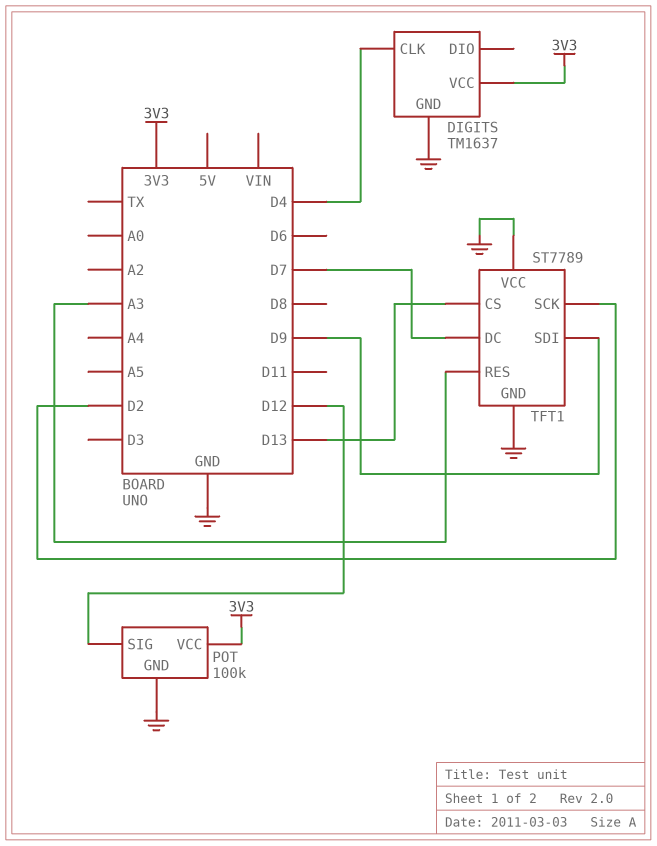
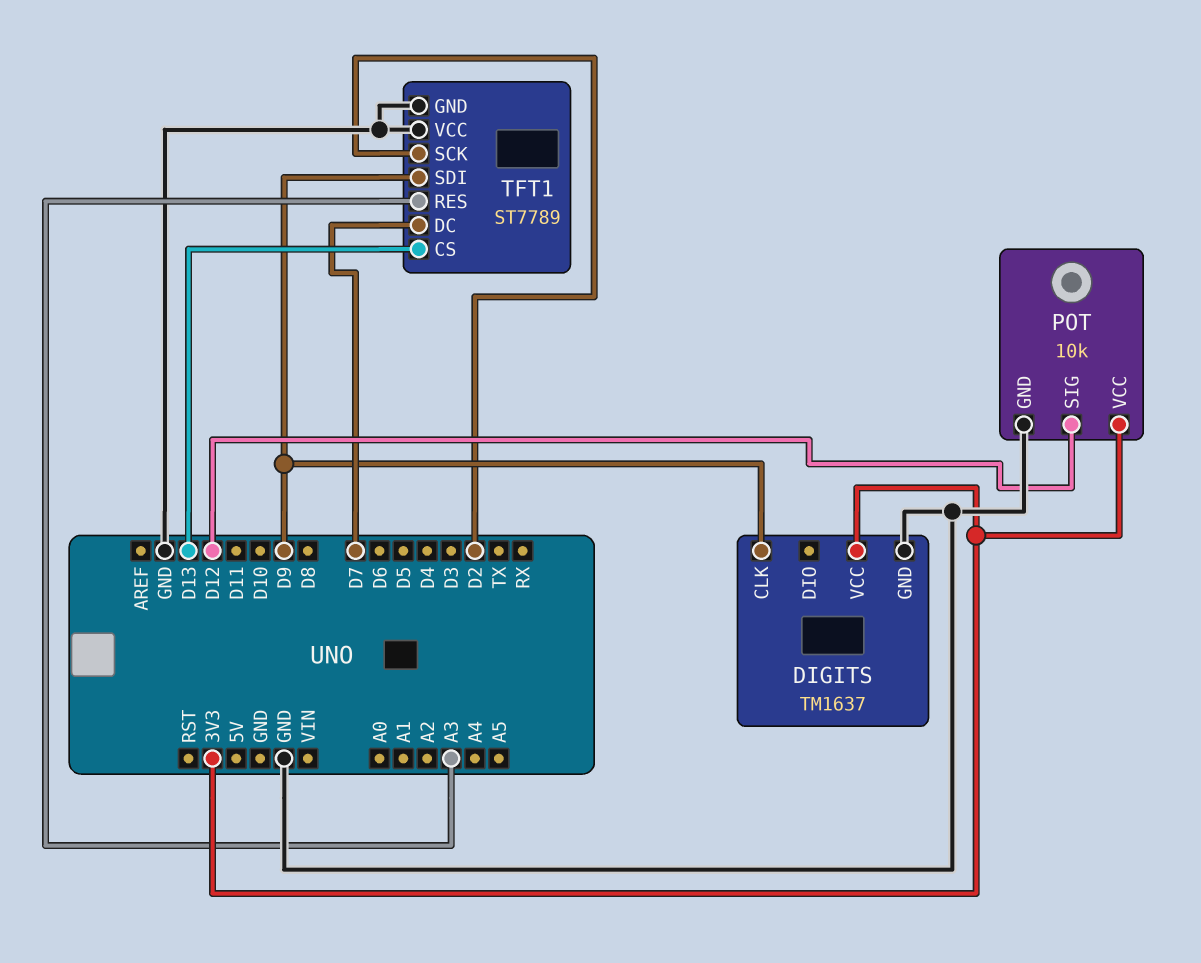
DIGITS pin CLK: D4 -> D9
POT: 100k -> 10k

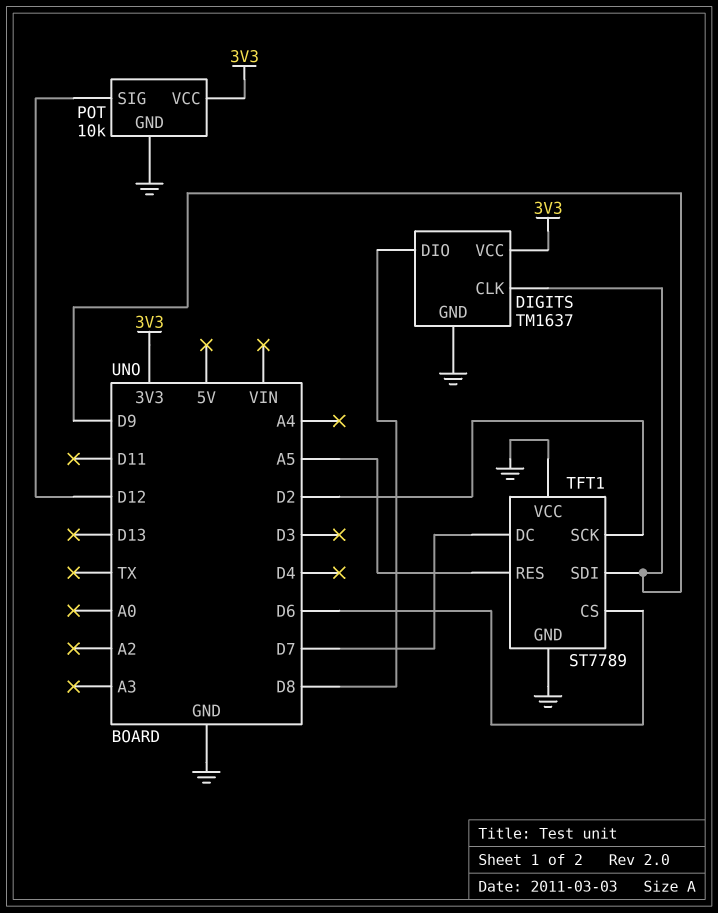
DIGITS pin DIO: none -> D8
TFT1 pin CS: D13 -> D6
TFT1 pin RES: A3 -> A5

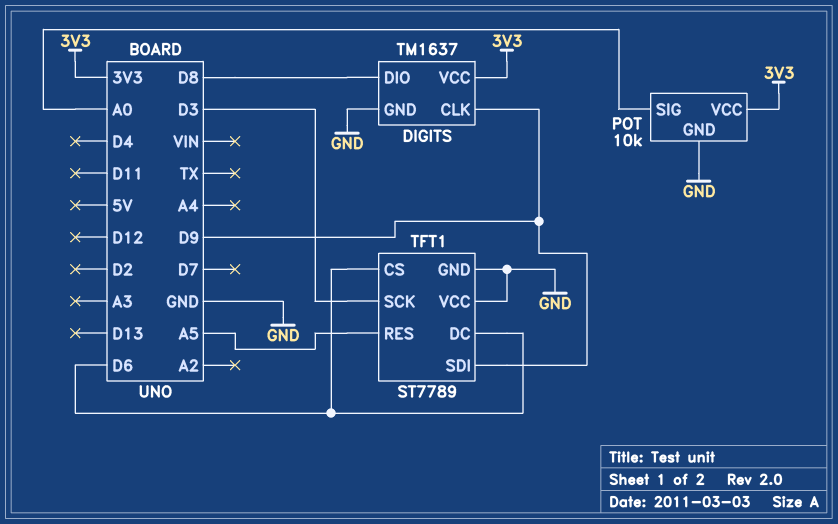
POT pin SIG: D12 -> A0
TFT1 pin DC: D7 -> D6
TFT1 pin SCK: D2 -> D3

